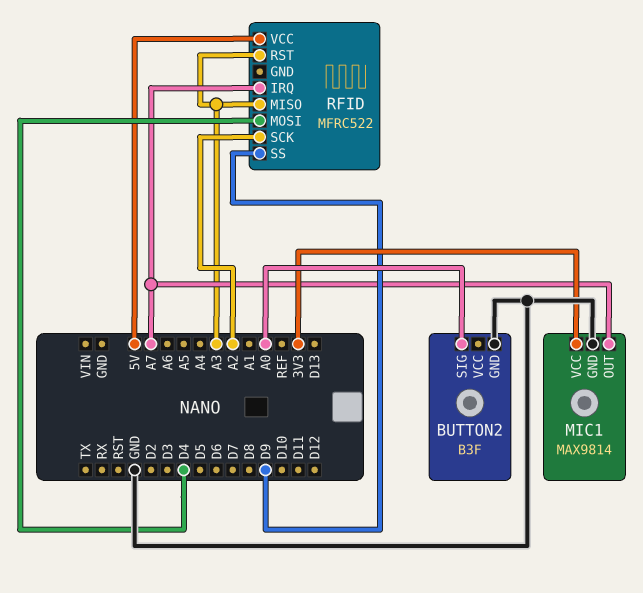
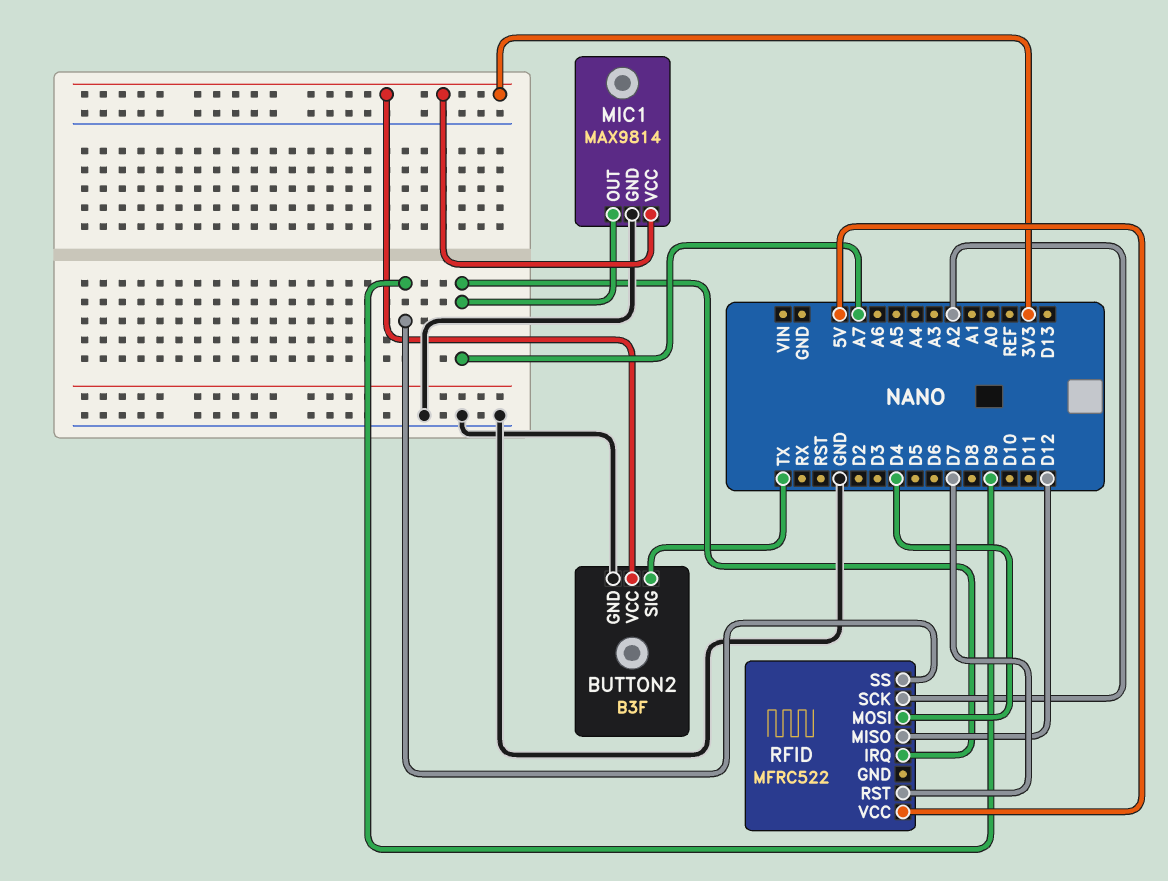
BUTTON2 pin SIG: A0 -> TX
BUTTON2 pin VCC: none -> 3V3
RFID pin MISO: A3 -> D12
RFID pin RST: A3 -> D7

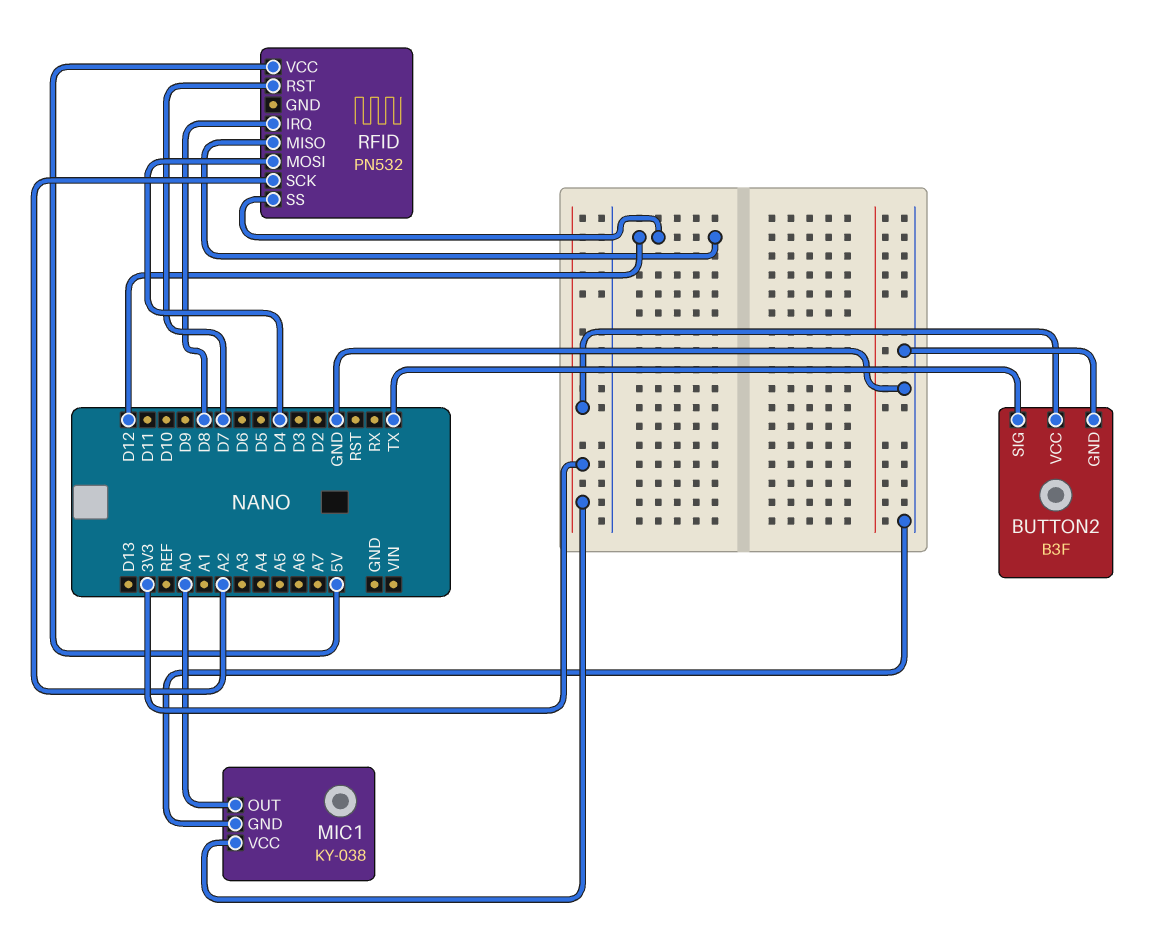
MIC1: MAX9814 -> KY-038
MIC1 pin OUT: A7 -> A0
RFID: MFRC522 -> PN532
RFID pin IRQ: A7 -> D8
RFID pin SS: D9 -> D12

